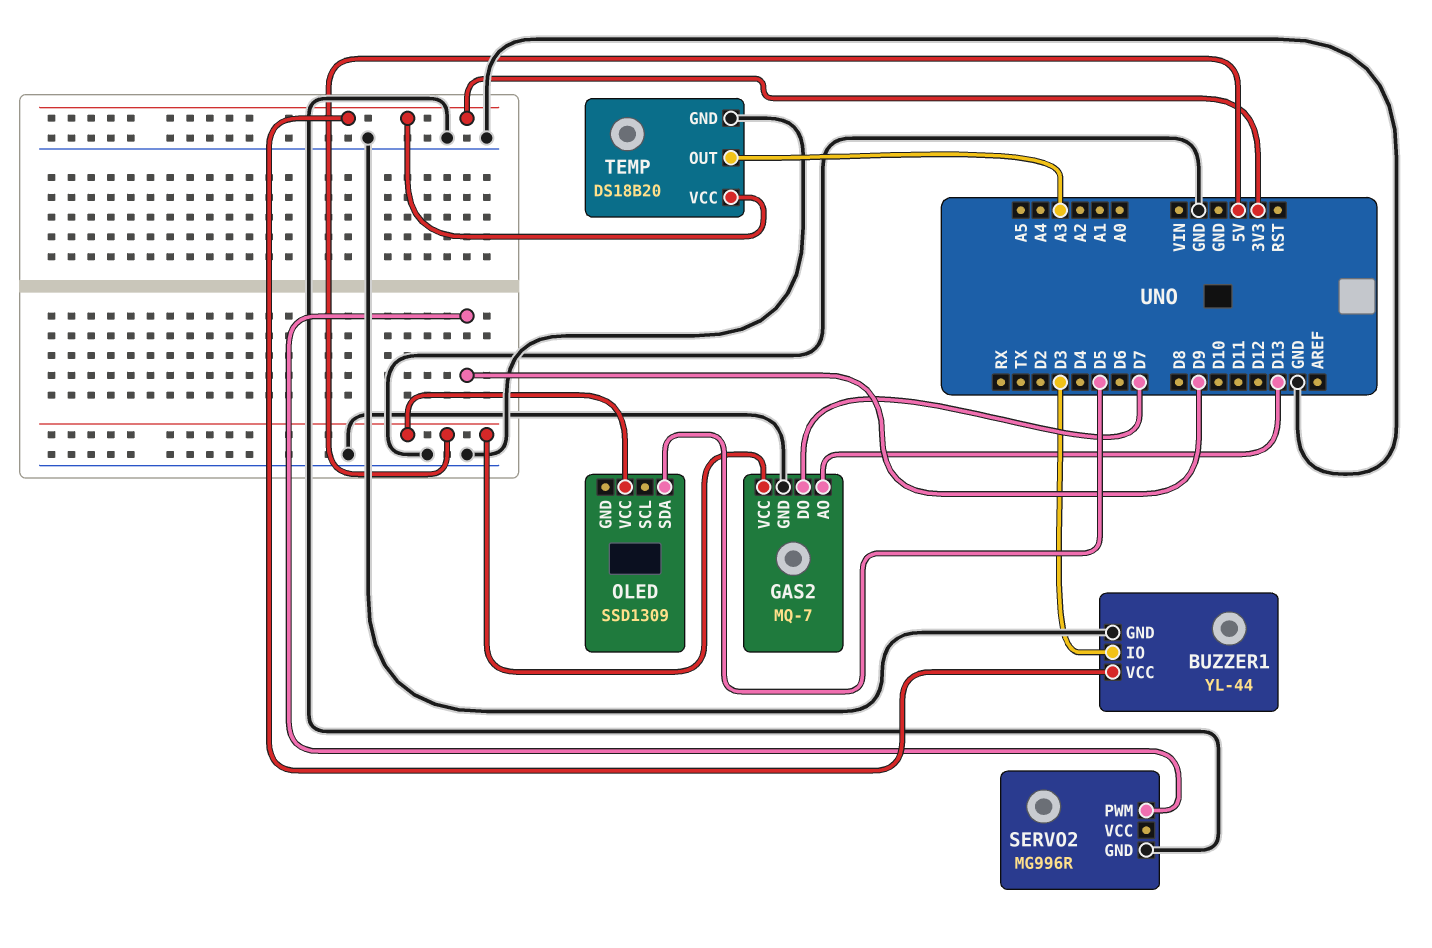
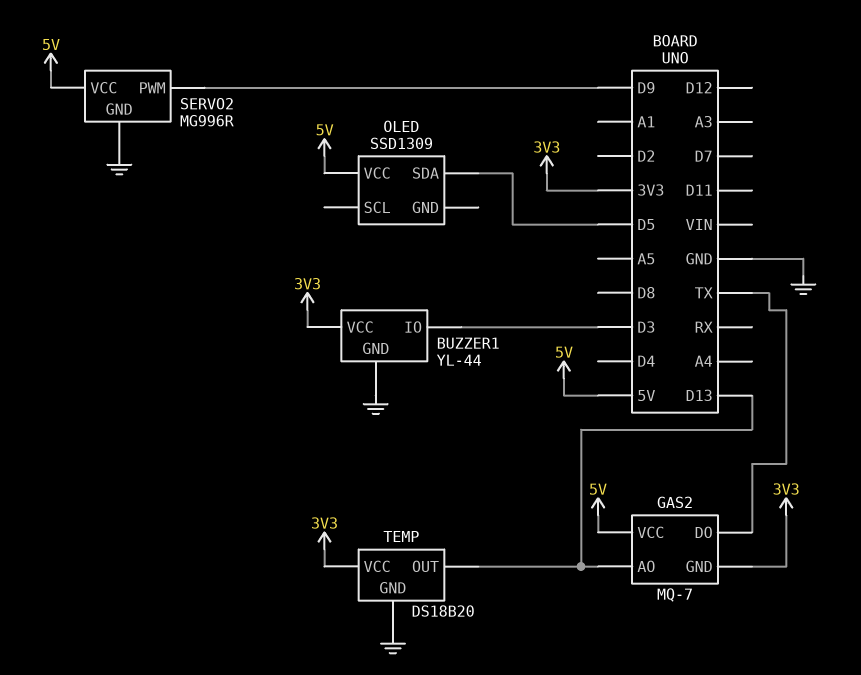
GAS2 pin DO: D7 -> TX
GAS2 pin GND: GND -> 3V3
SERVO2 pin VCC: none -> 5V
TEMP pin OUT: A3 -> D13

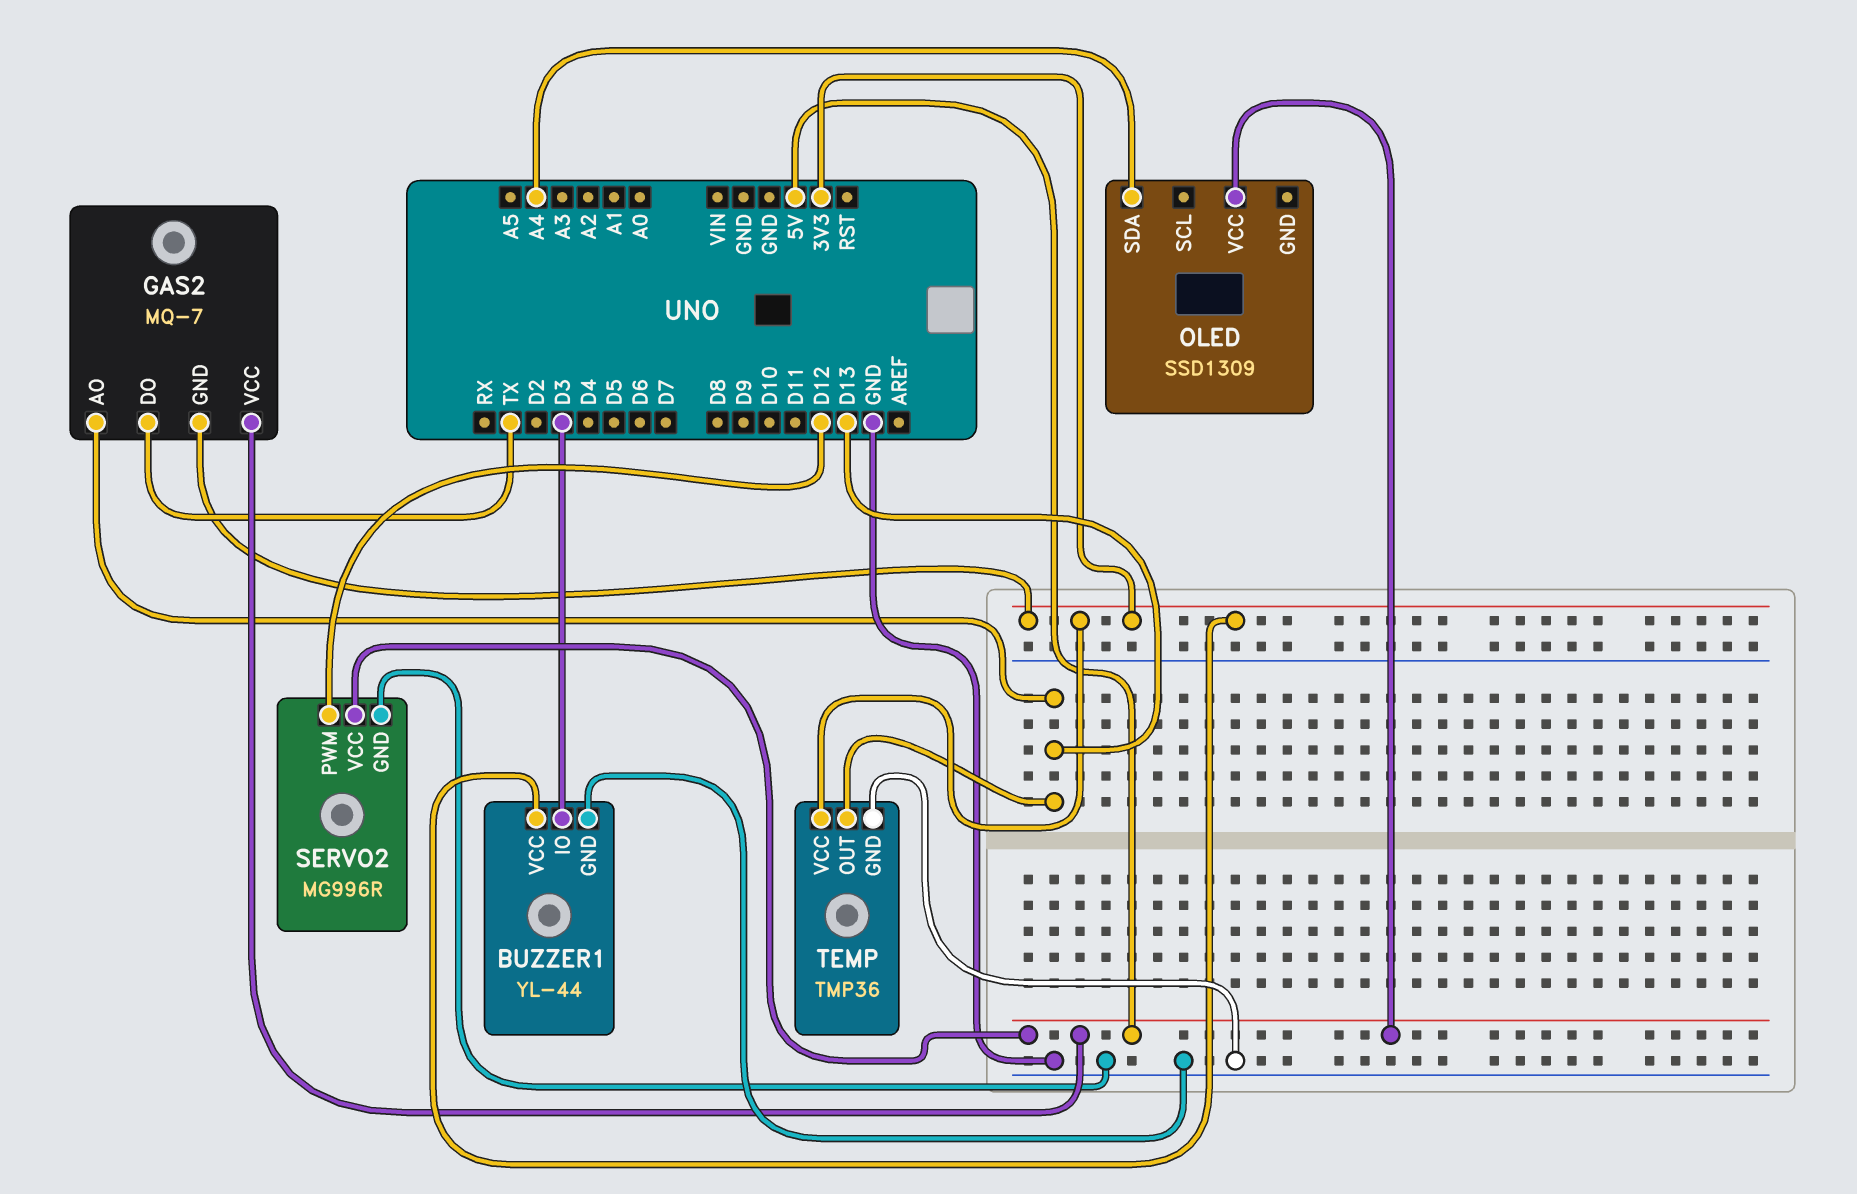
OLED pin SDA: D5 -> A4
SERVO2 pin PWM: D9 -> D12
TEMP: DS18B20 -> TMP36

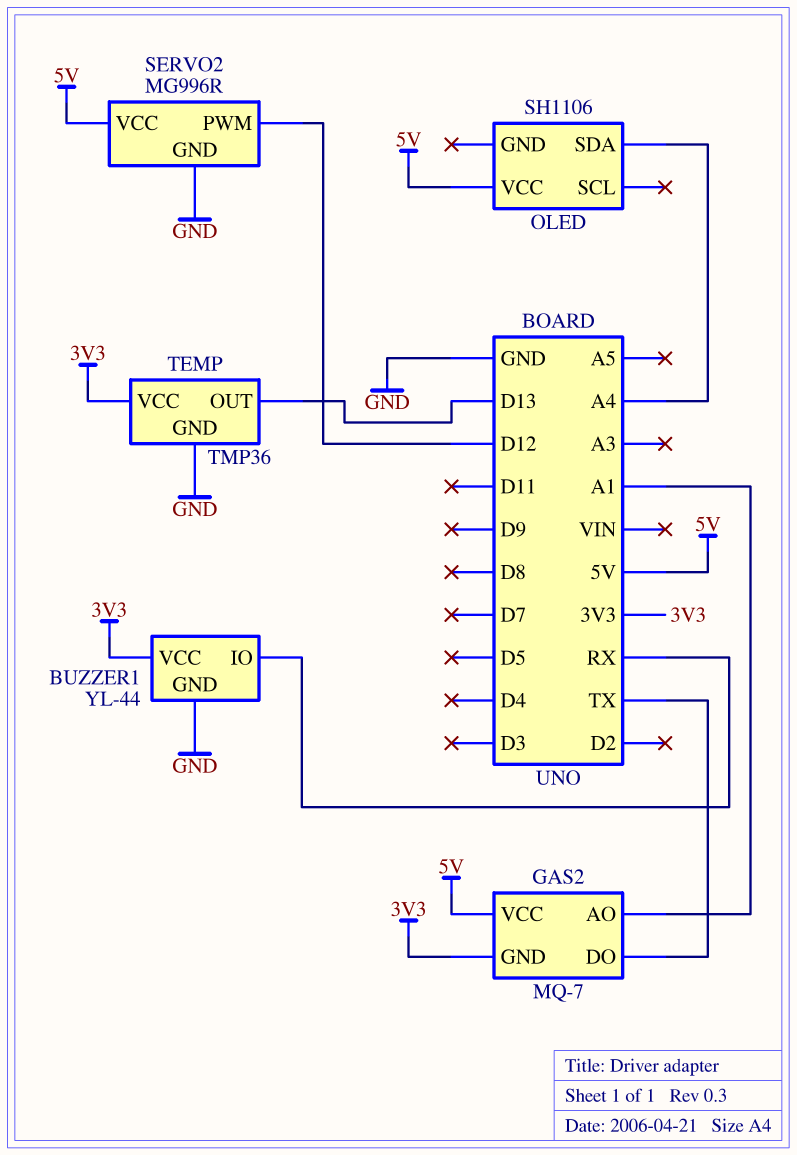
BUZZER1 pin IO: D3 -> RX
GAS2 pin AO: D13 -> A1
OLED: SSD1309 -> SH1106

